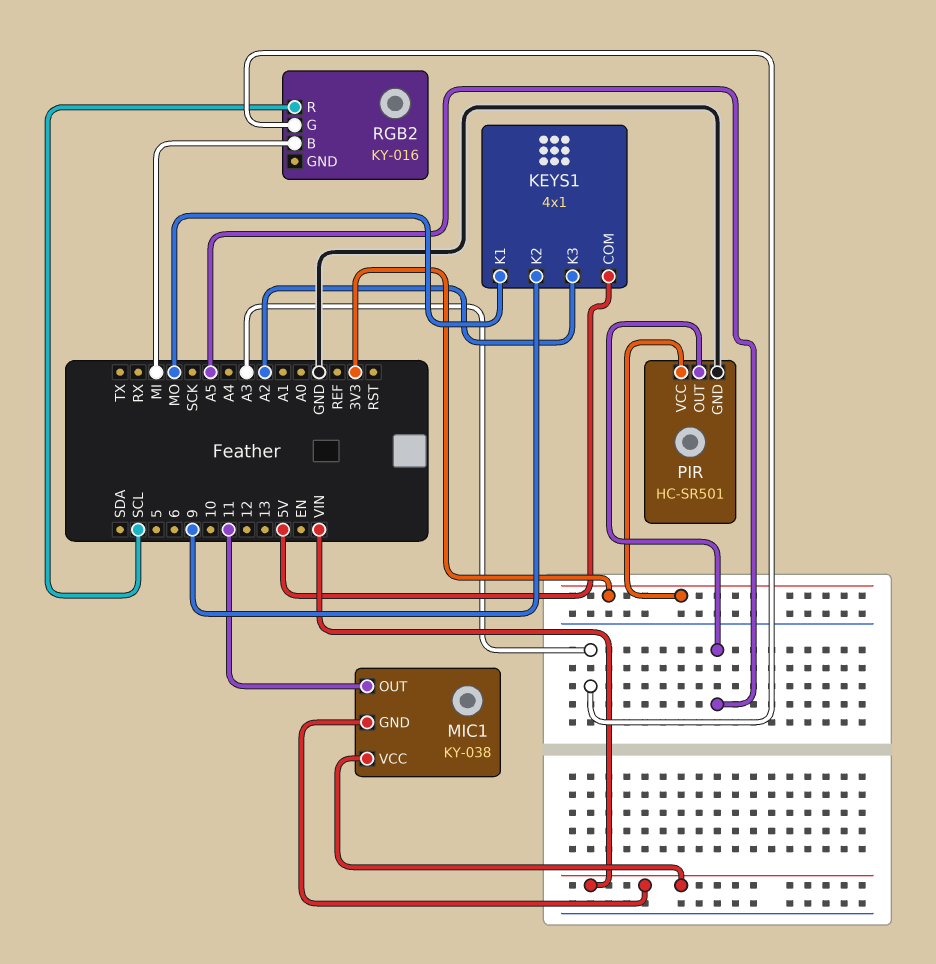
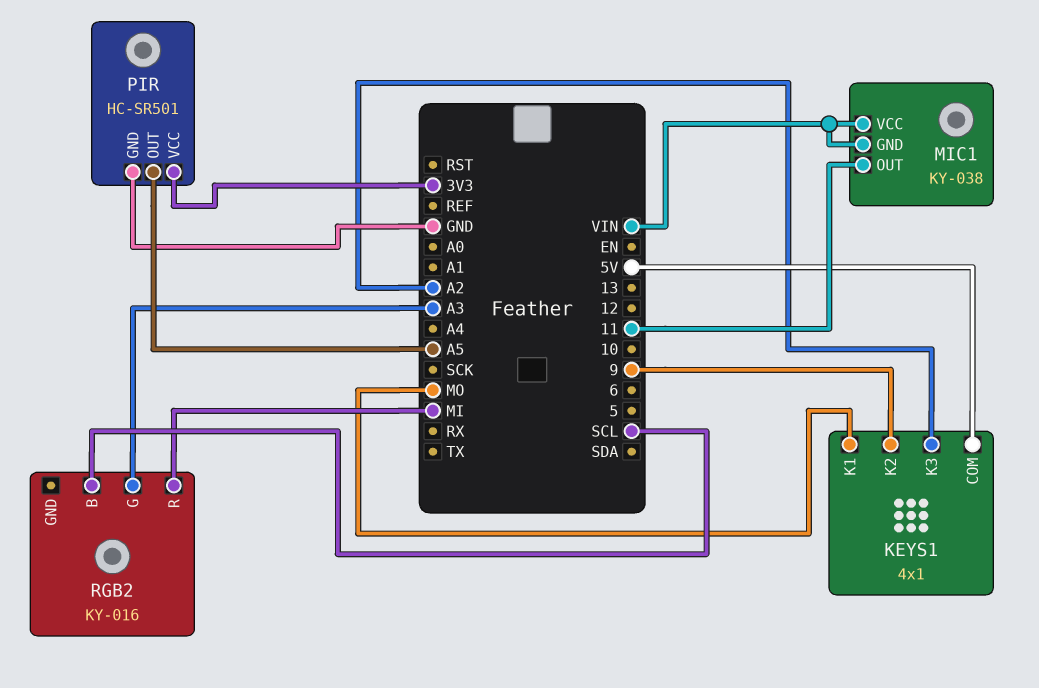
RGB2 pin B: MI -> SCL
RGB2 pin R: SCL -> MI

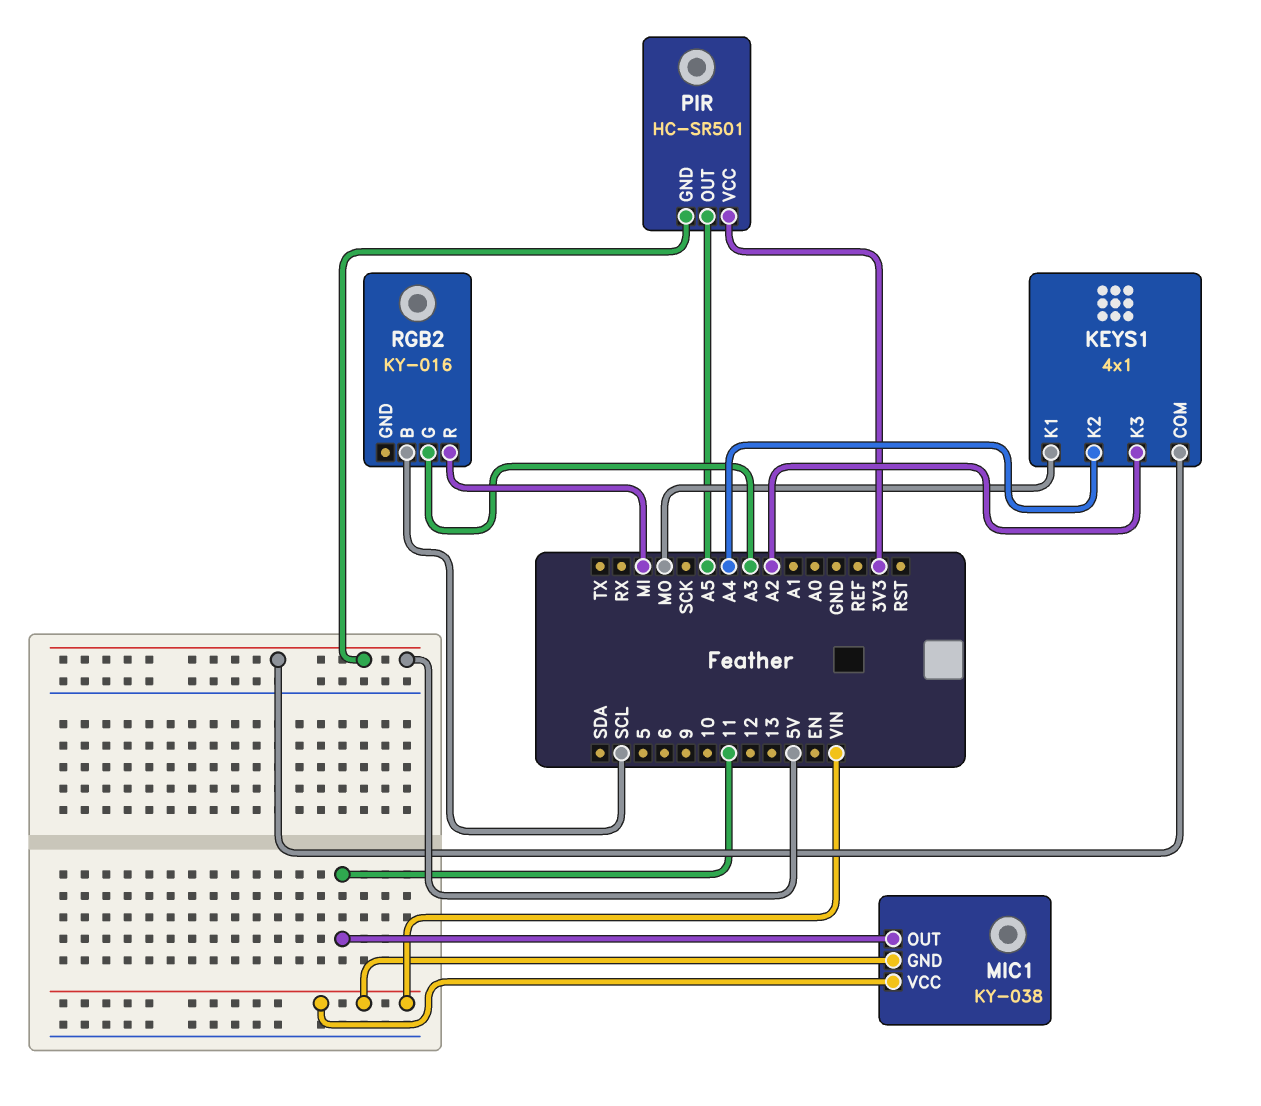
KEYS1 pin K2: 9 -> A4
PIR pin GND: GND -> 5V

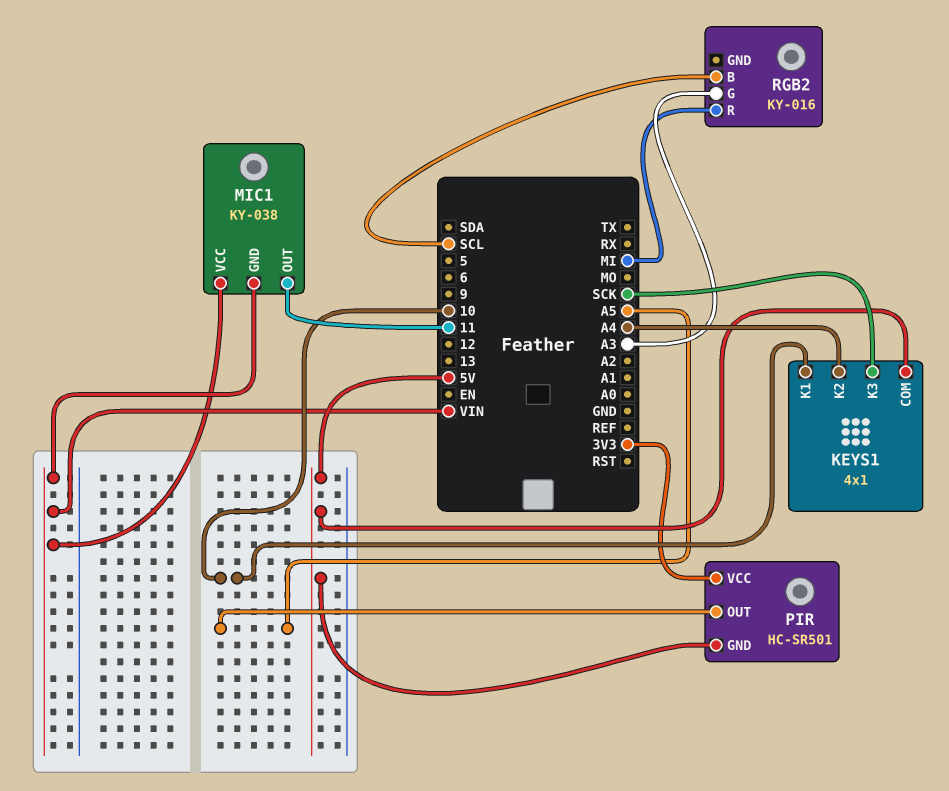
KEYS1 pin K1: MO -> 10
KEYS1 pin K3: A2 -> SCK

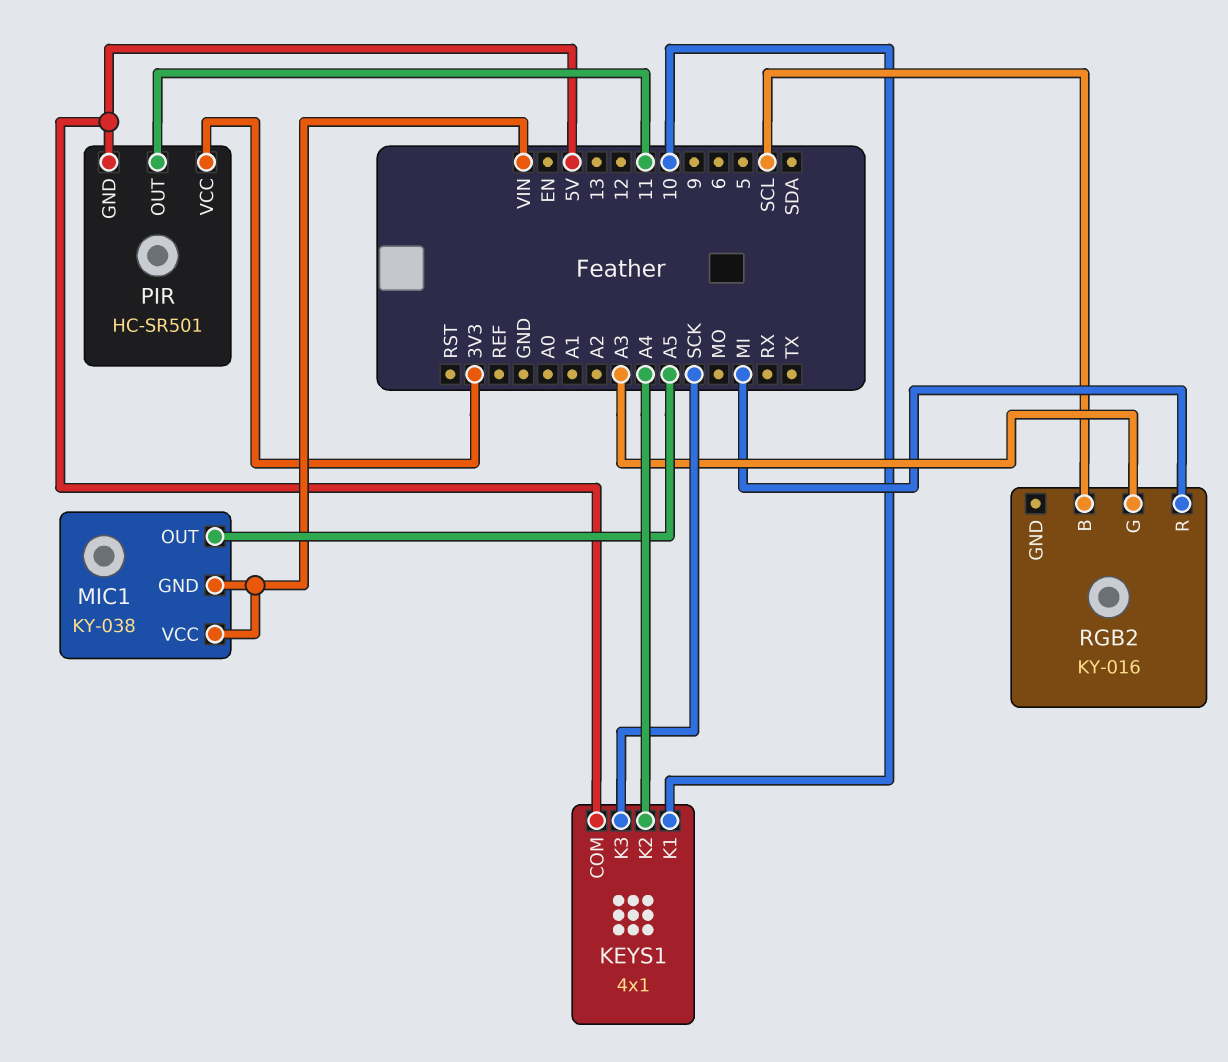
MIC1 pin OUT: 11 -> A5
PIR pin OUT: A5 -> 11

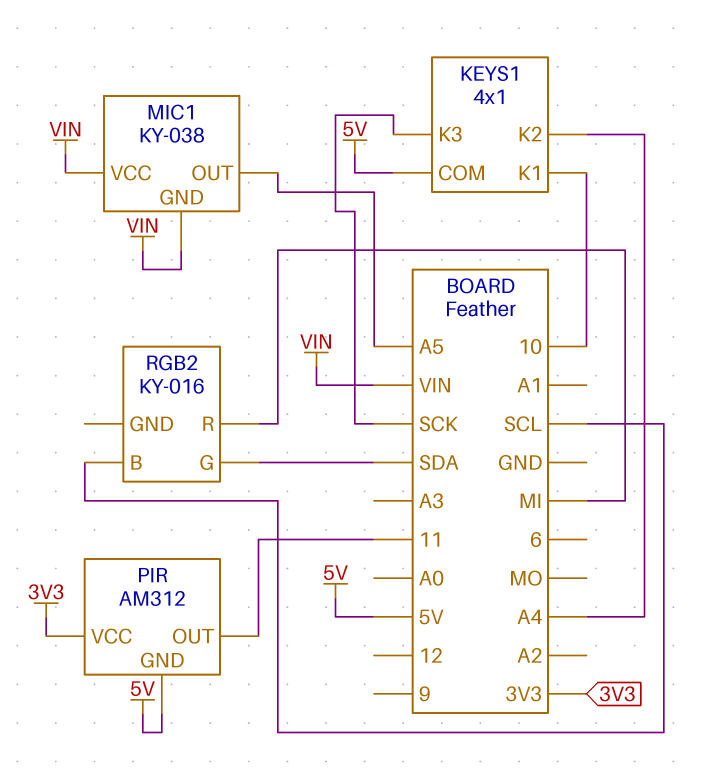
PIR: HC-SR501 -> AM312
RGB2 pin G: A3 -> SDA

